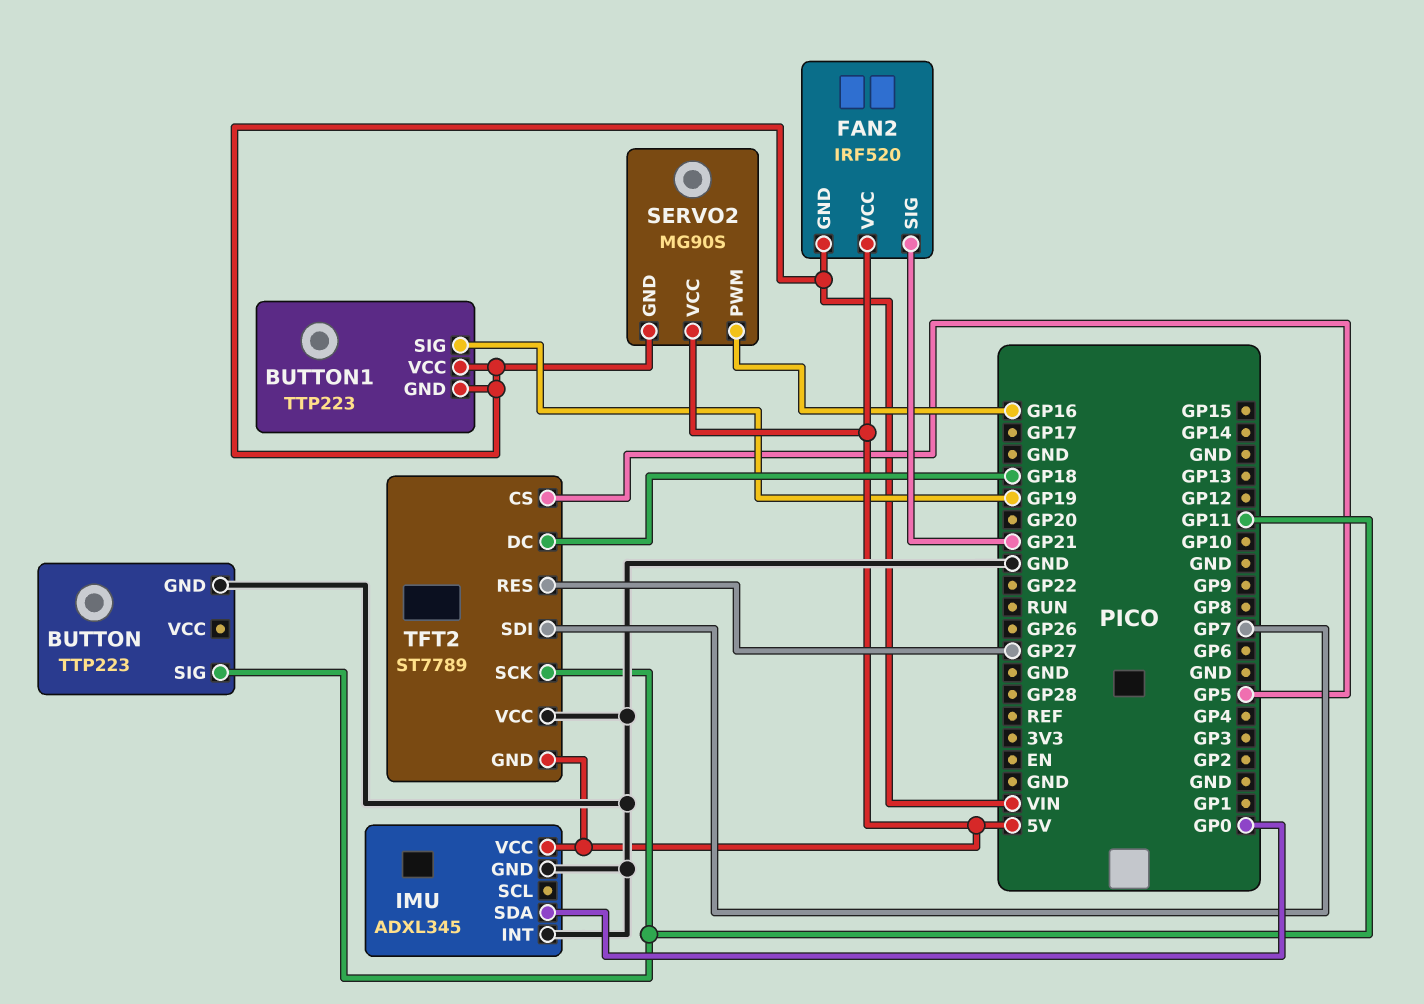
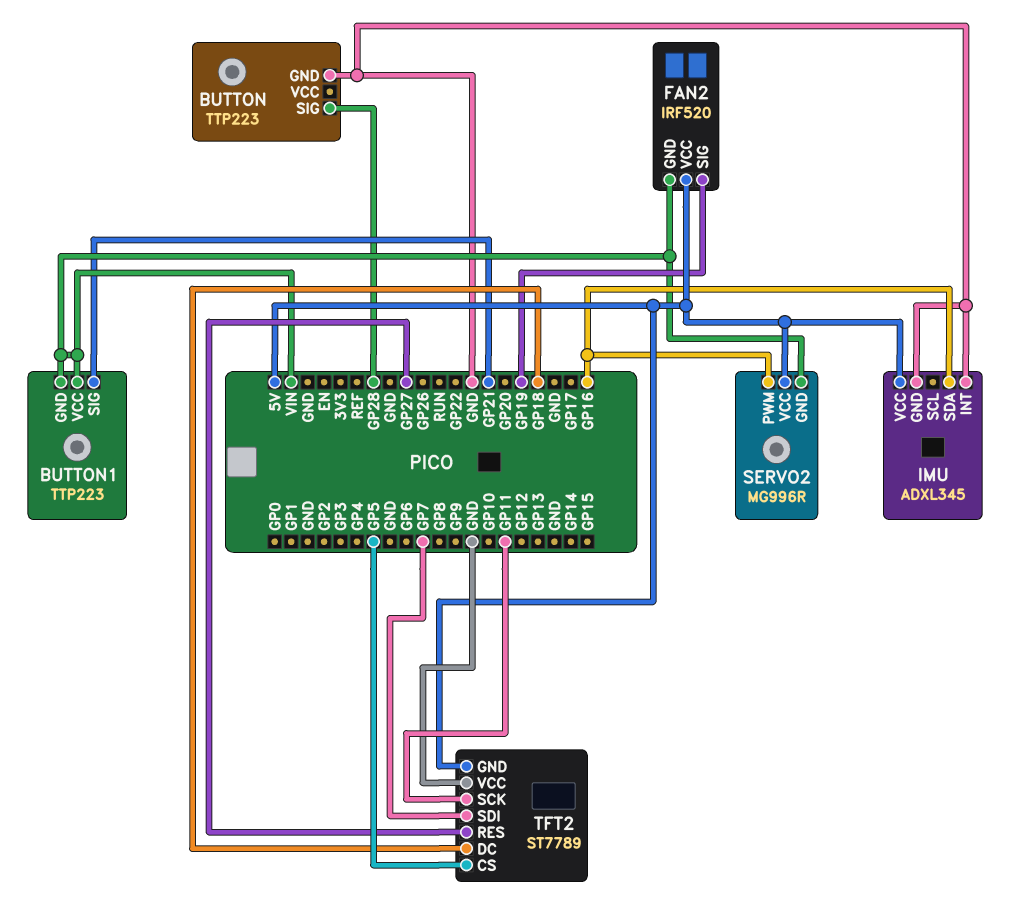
BUTTON pin SIG: GP11 -> GP28
BUTTON1 pin SIG: GP19 -> GP21
FAN2 pin SIG: GP21 -> GP19
IMU pin SDA: GP0 -> GP16
SERVO2: MG90S -> MG996R

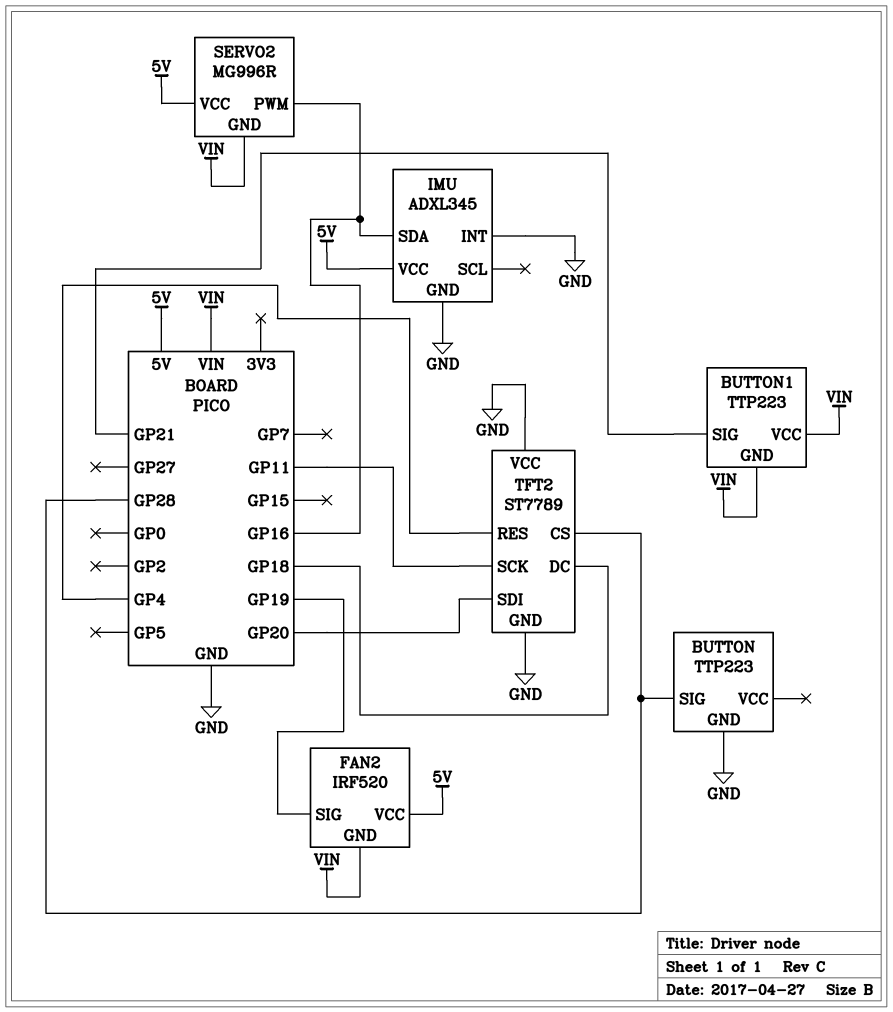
TFT2 pin CS: GP5 -> GP28
TFT2 pin GND: 5V -> GND
TFT2 pin RES: GP27 -> GP4
TFT2 pin SDI: GP7 -> GP20

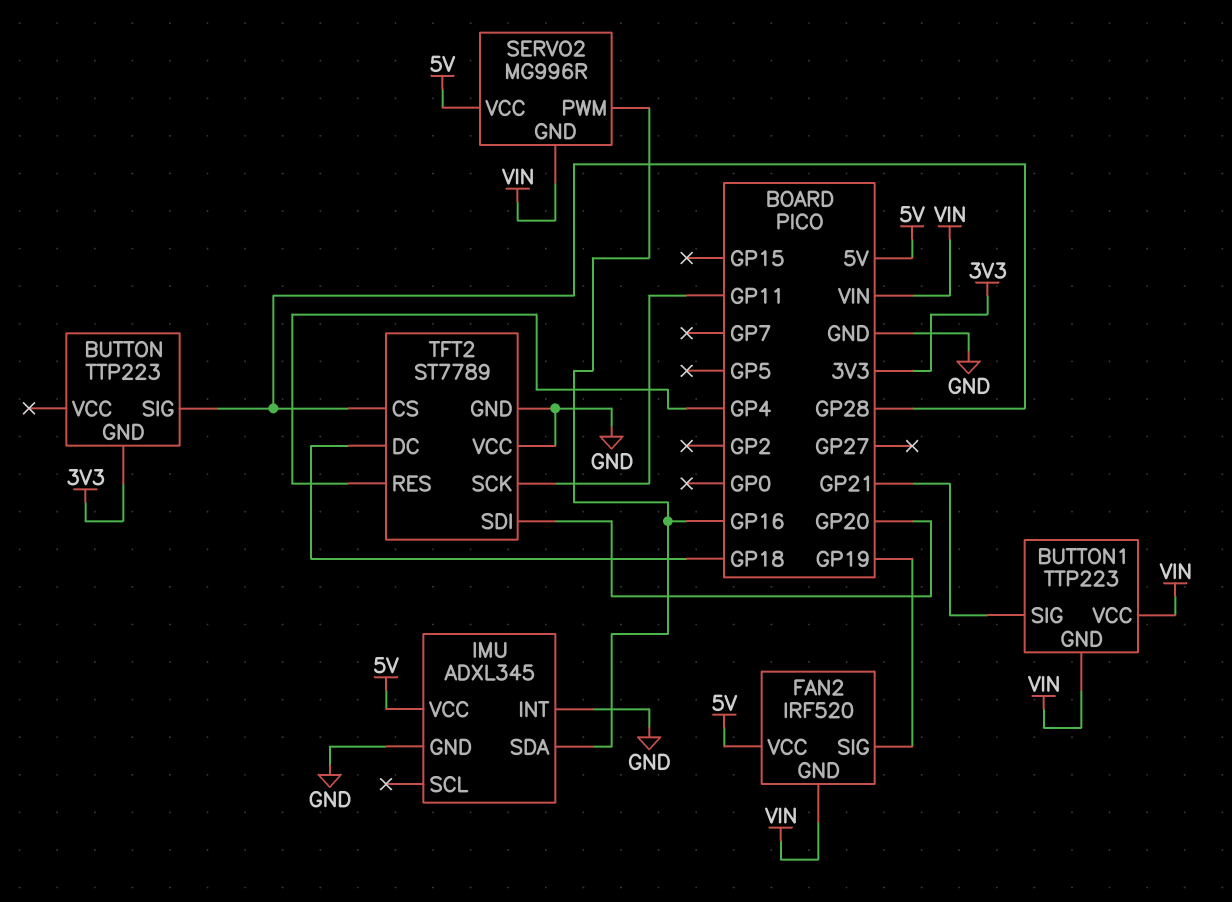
BUTTON pin GND: GND -> 3V3

